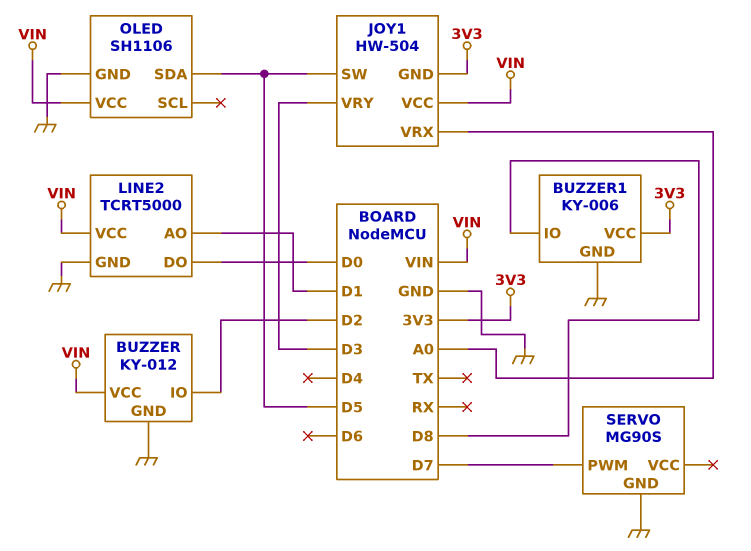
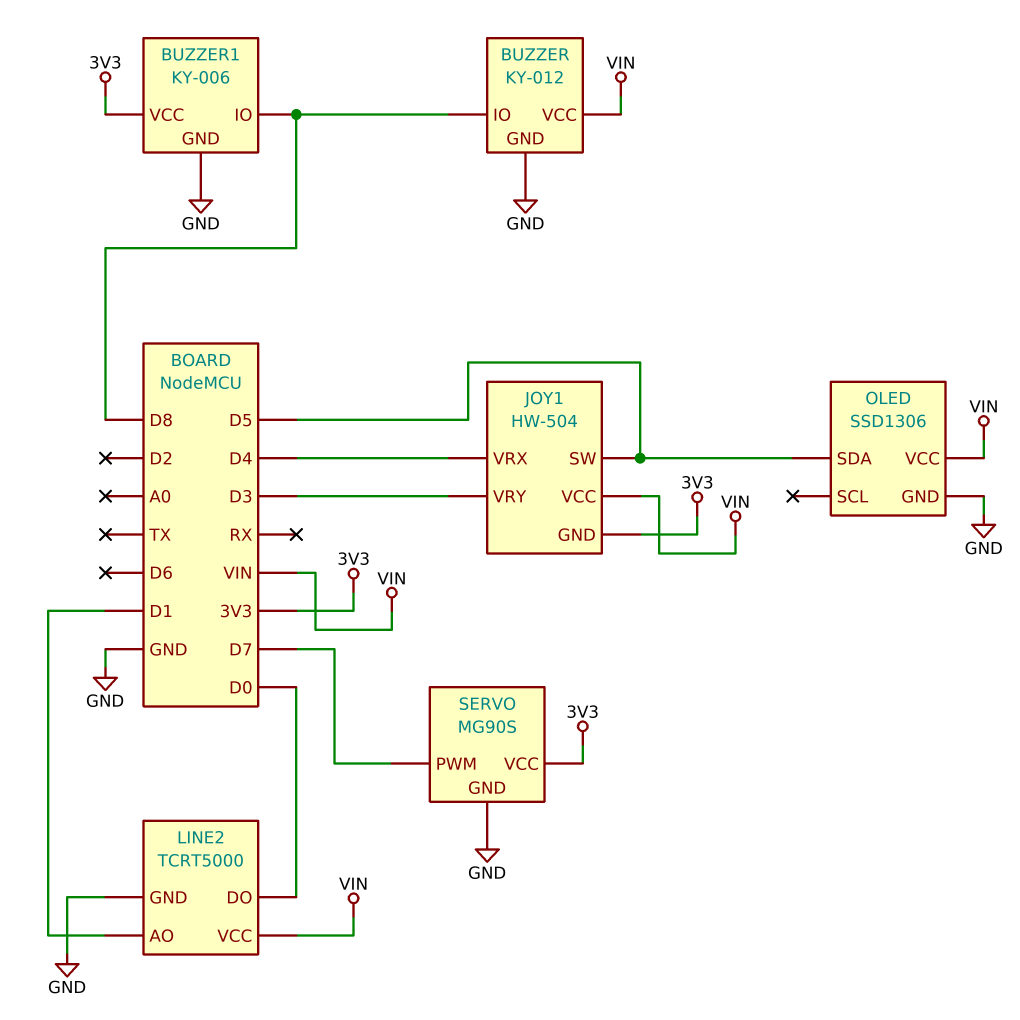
BUZZER pin IO: D2 -> D8
JOY1 pin VRX: A0 -> D4
OLED: SH1106 -> SSD1306
SERVO pin VCC: none -> 3V3

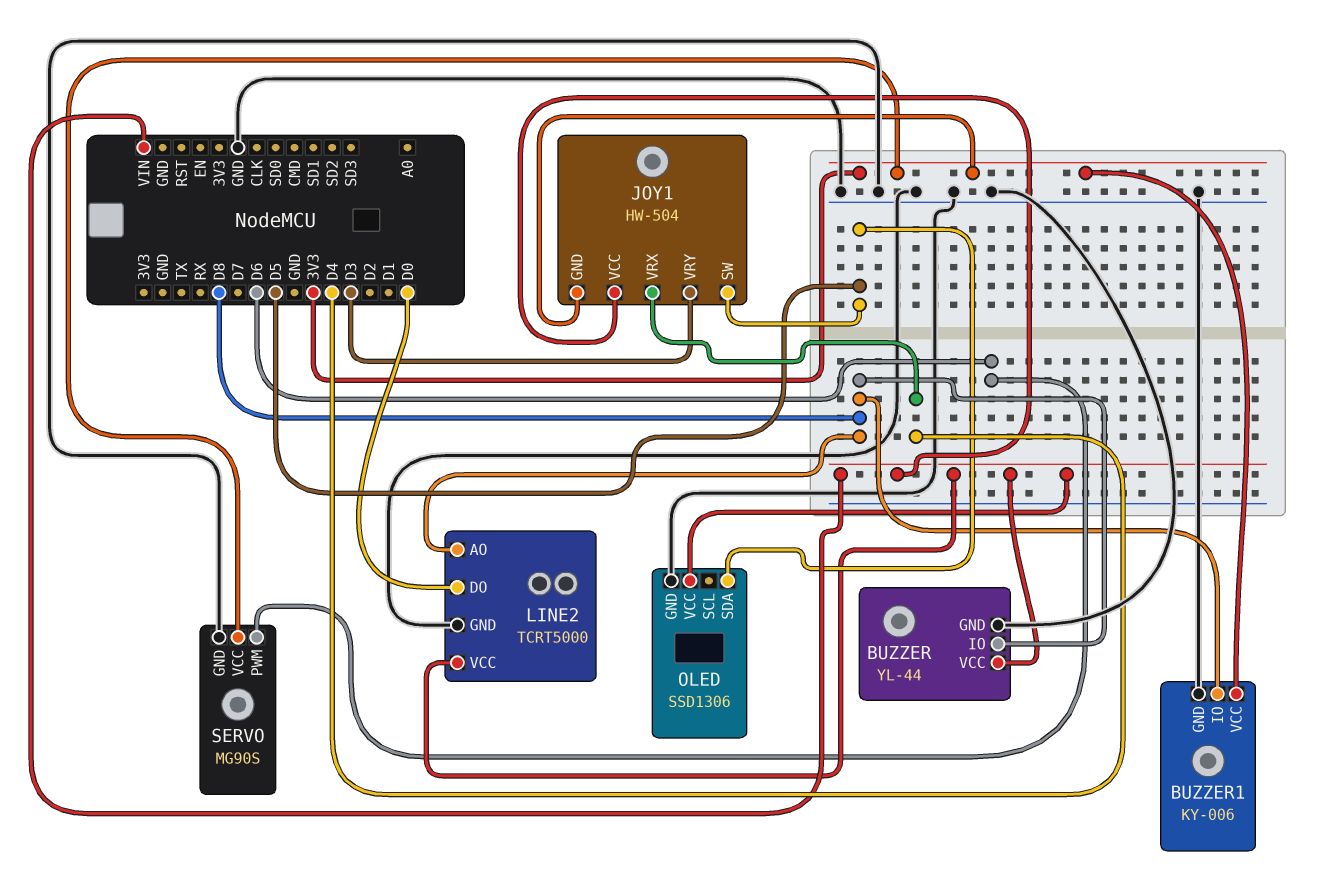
BUZZER: KY-012 -> YL-44
LINE2 pin AO: D1 -> D8
SERVO pin PWM: D7 -> D6

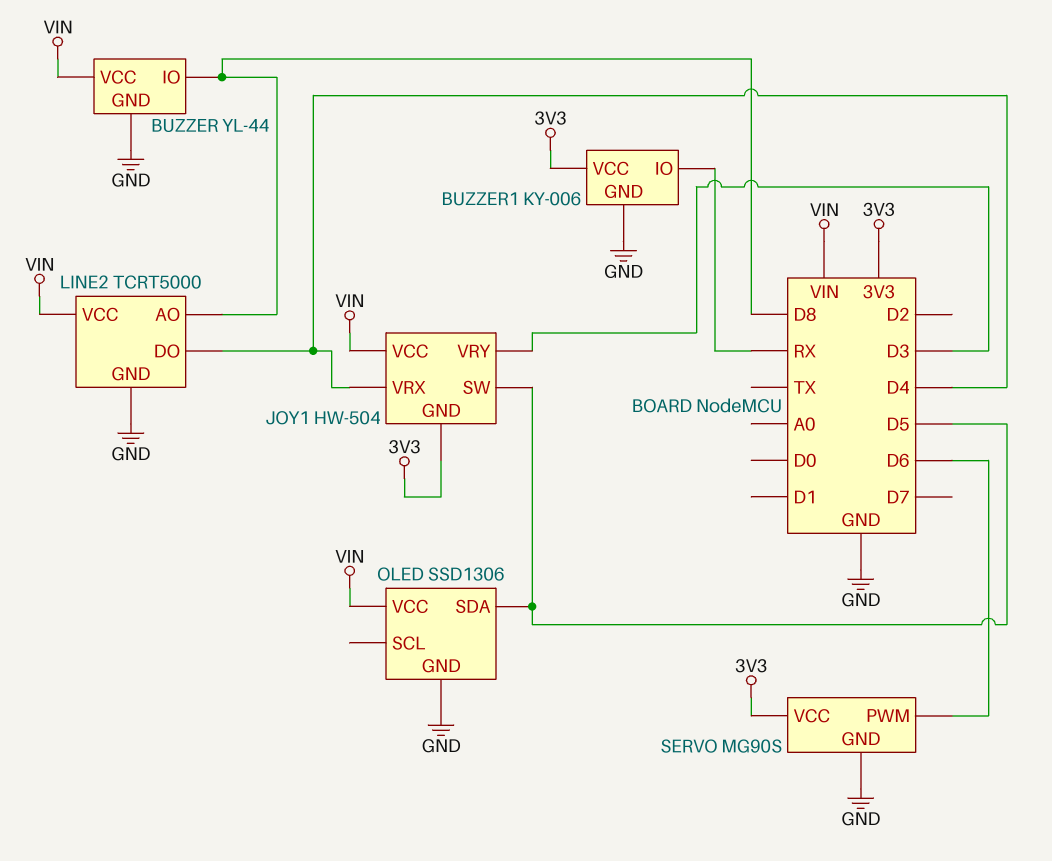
BUZZER1 pin IO: D8 -> RX
LINE2 pin DO: D0 -> D4

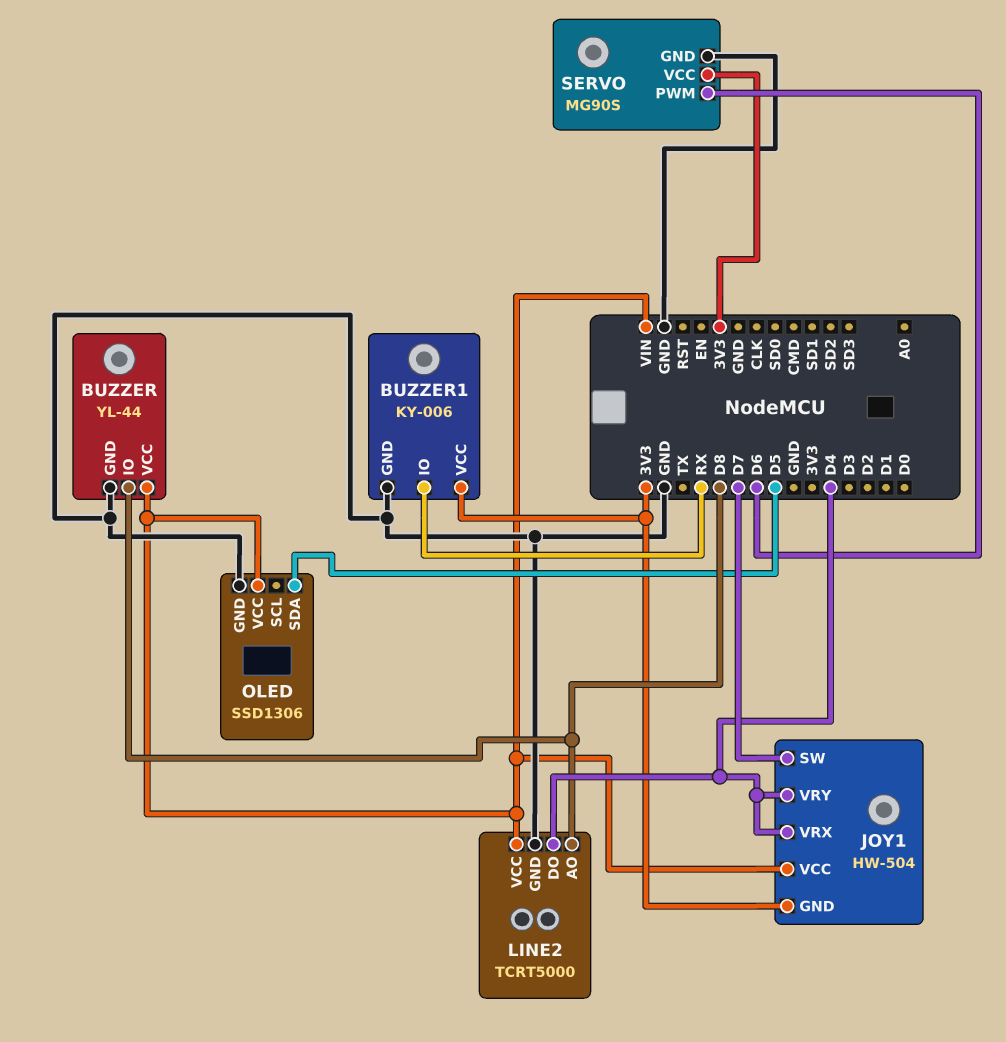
JOY1 pin SW: D5 -> D7
JOY1 pin VRY: D3 -> D4

